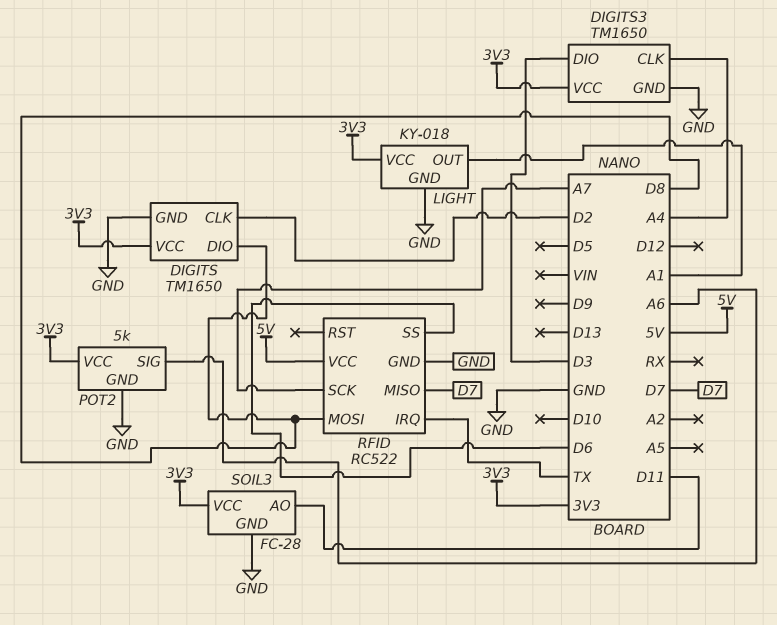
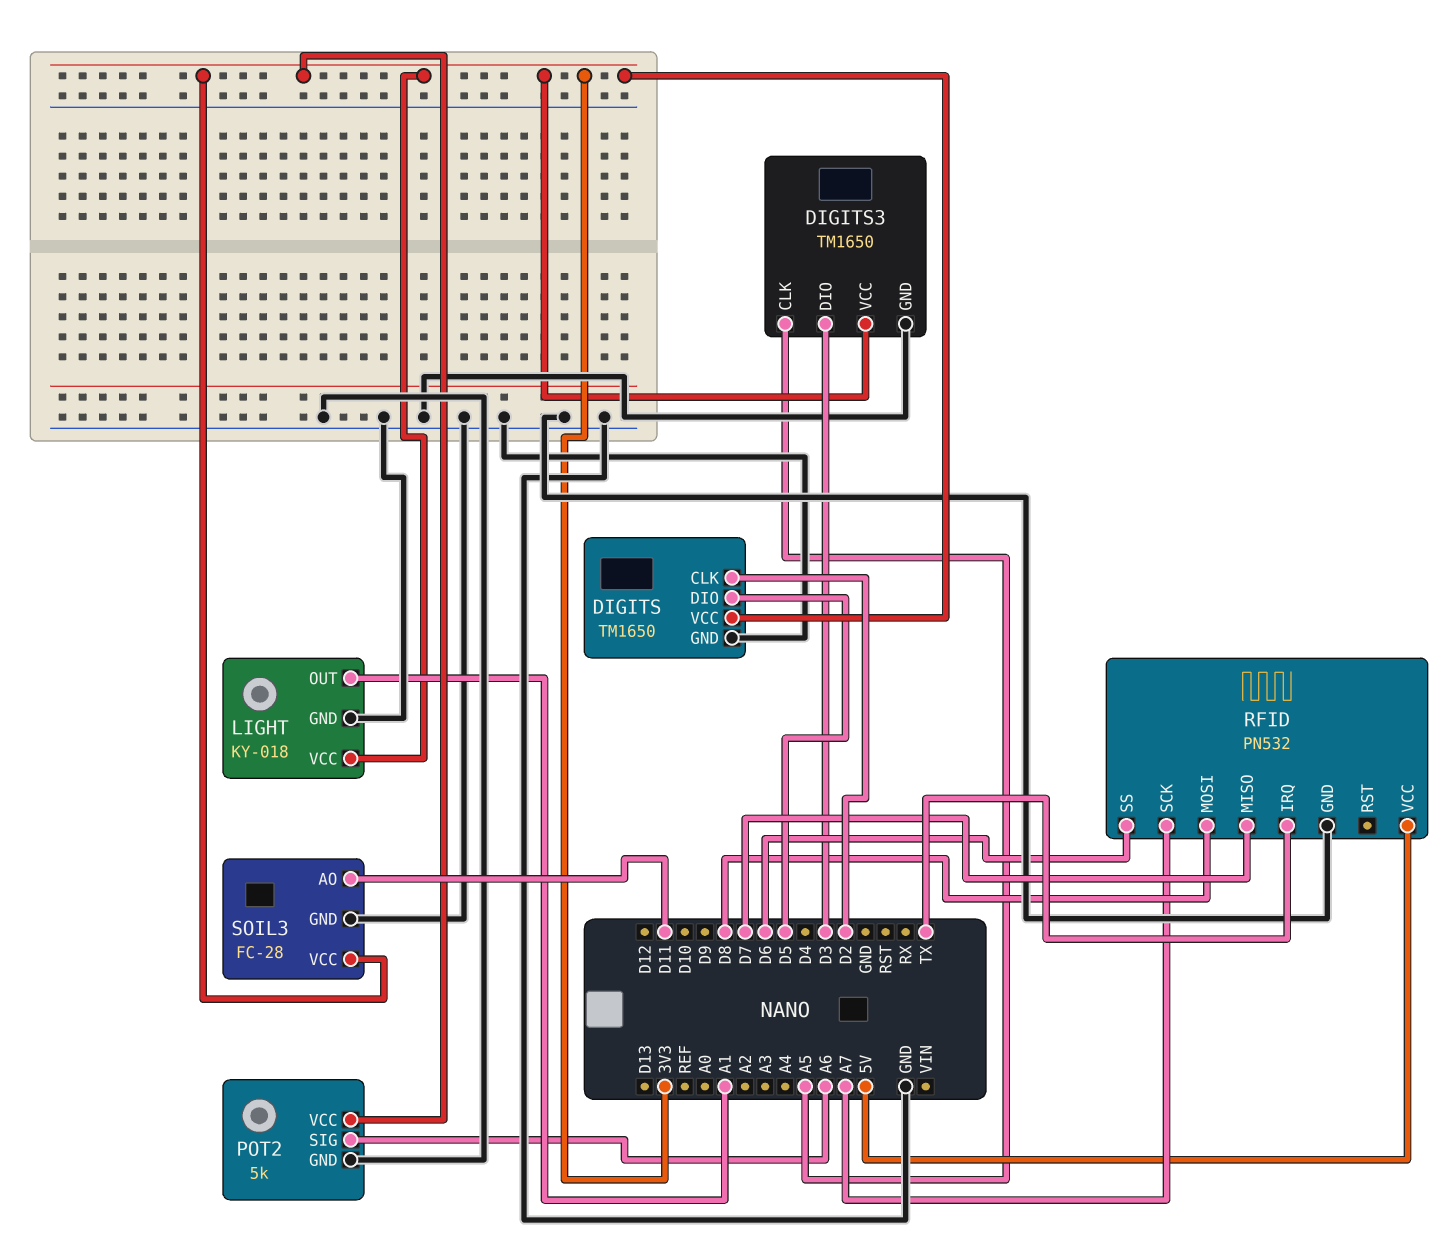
DIGITS pin DIO: D8 -> D5
DIGITS3 pin CLK: A4 -> A5
RFID: RC522 -> PN532

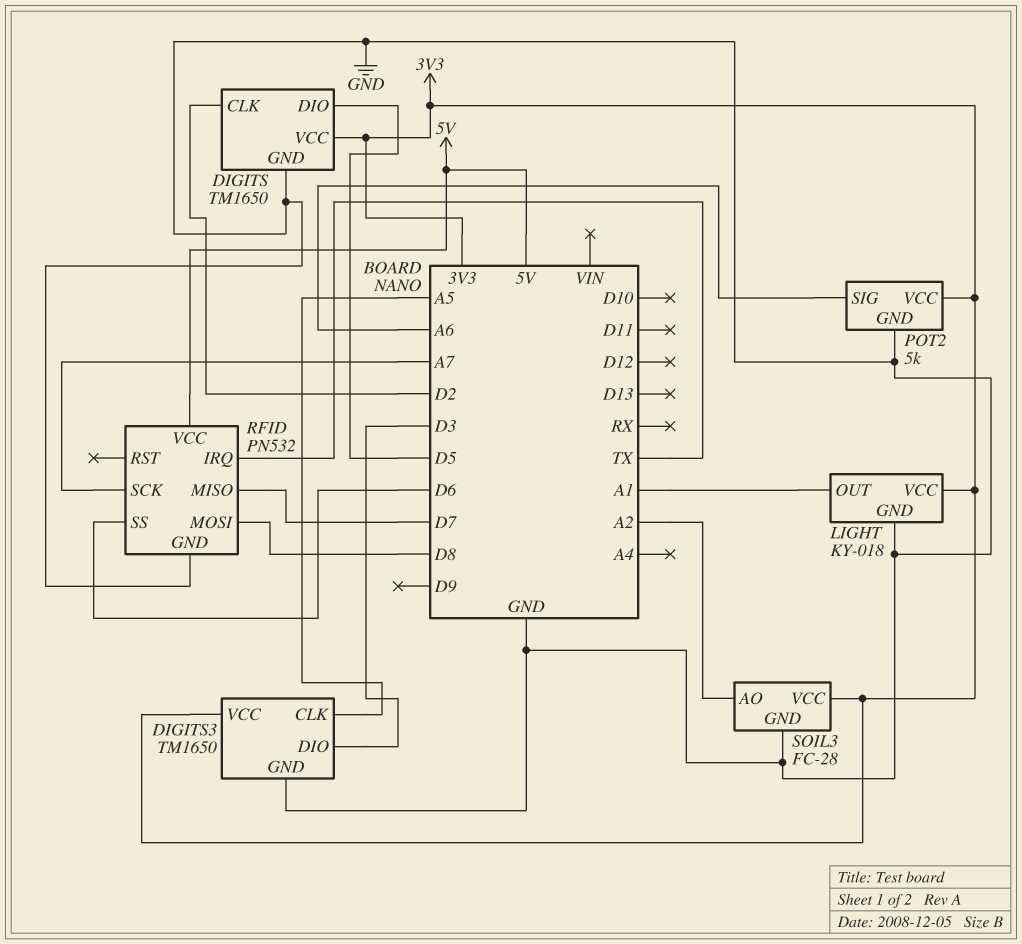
SOIL3 pin AO: D11 -> A2

